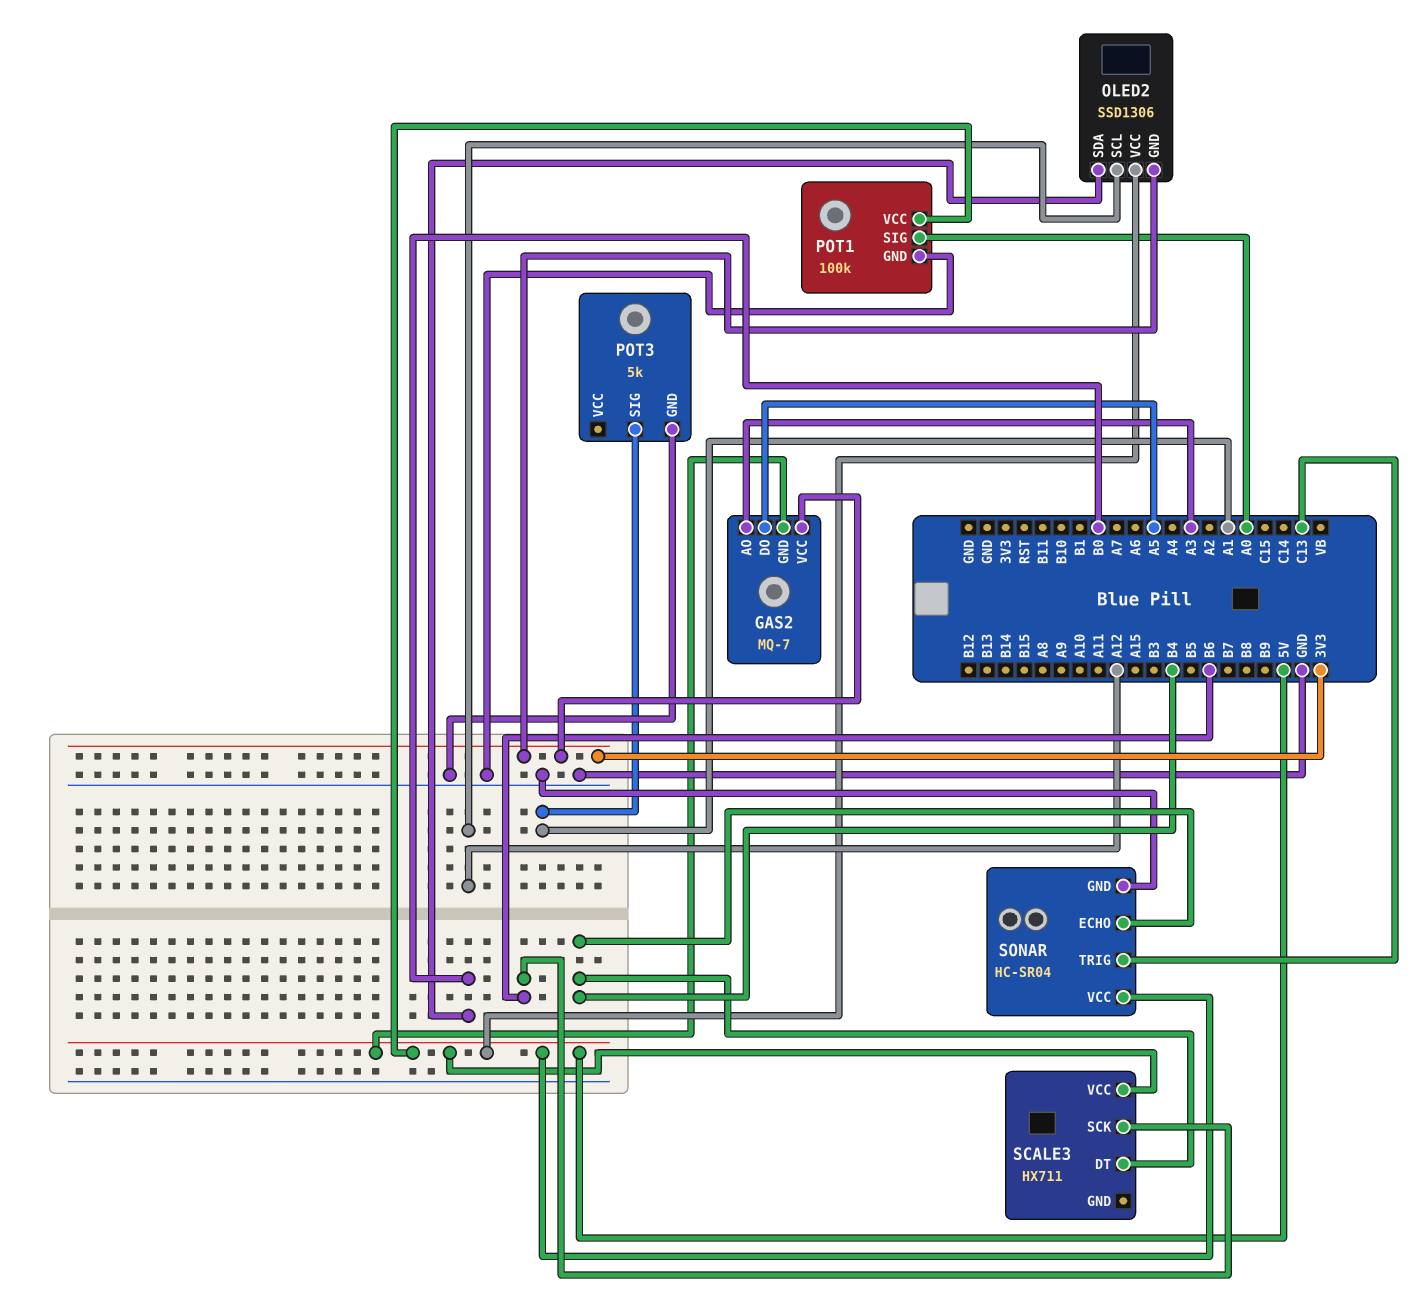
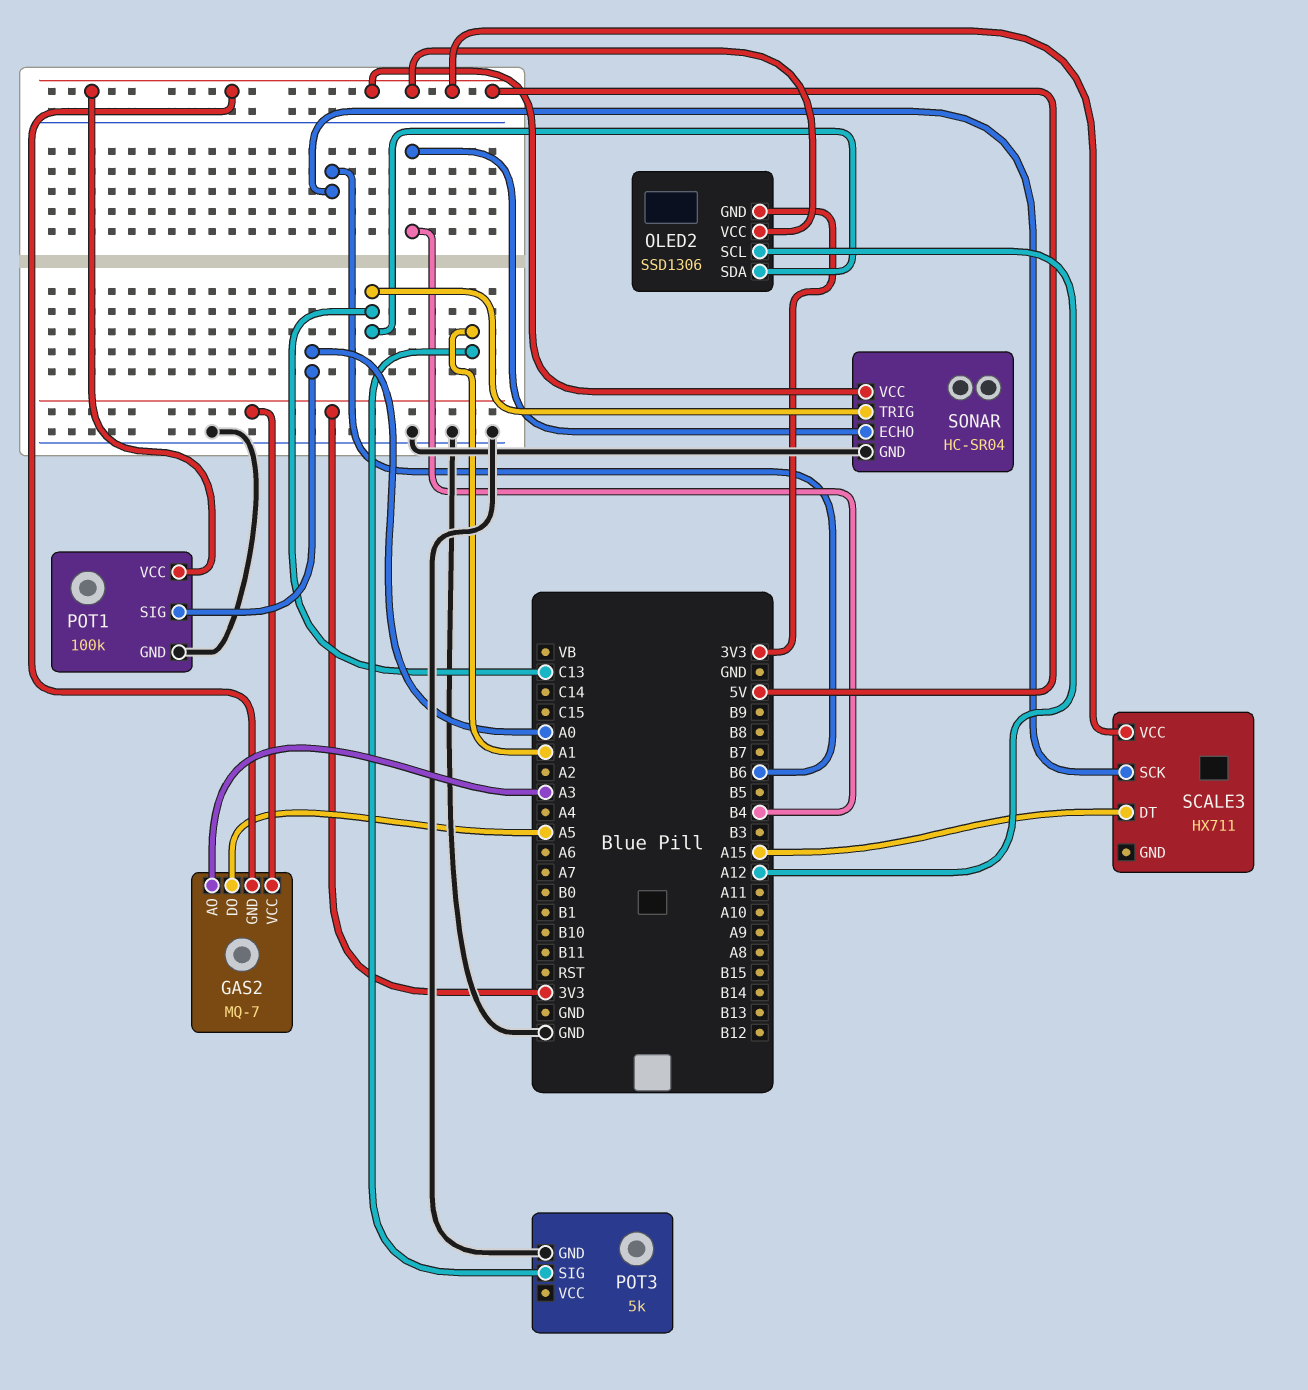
OLED2 pin SDA: B0 -> C13
SCALE3 pin DT: B4 -> A15

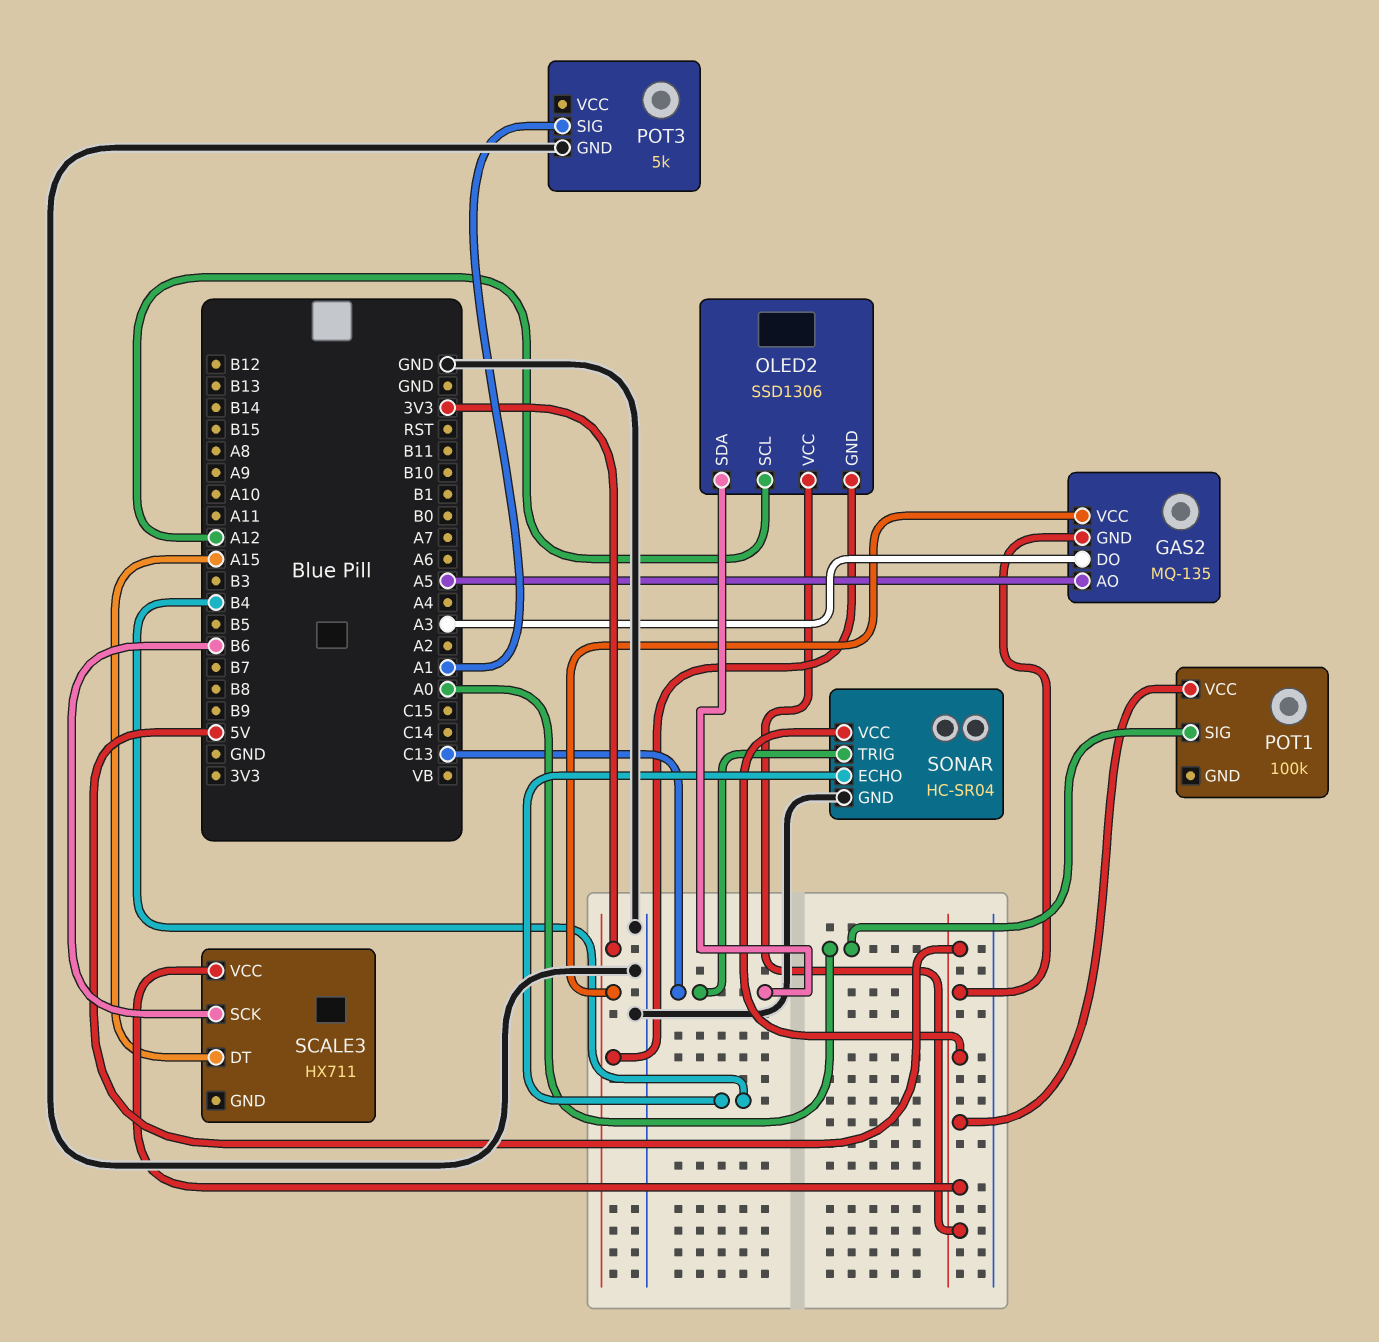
GAS2: MQ-7 -> MQ-135
GAS2 pin AO: A3 -> A5
GAS2 pin DO: A5 -> A3
POT1 pin GND: GND -> none

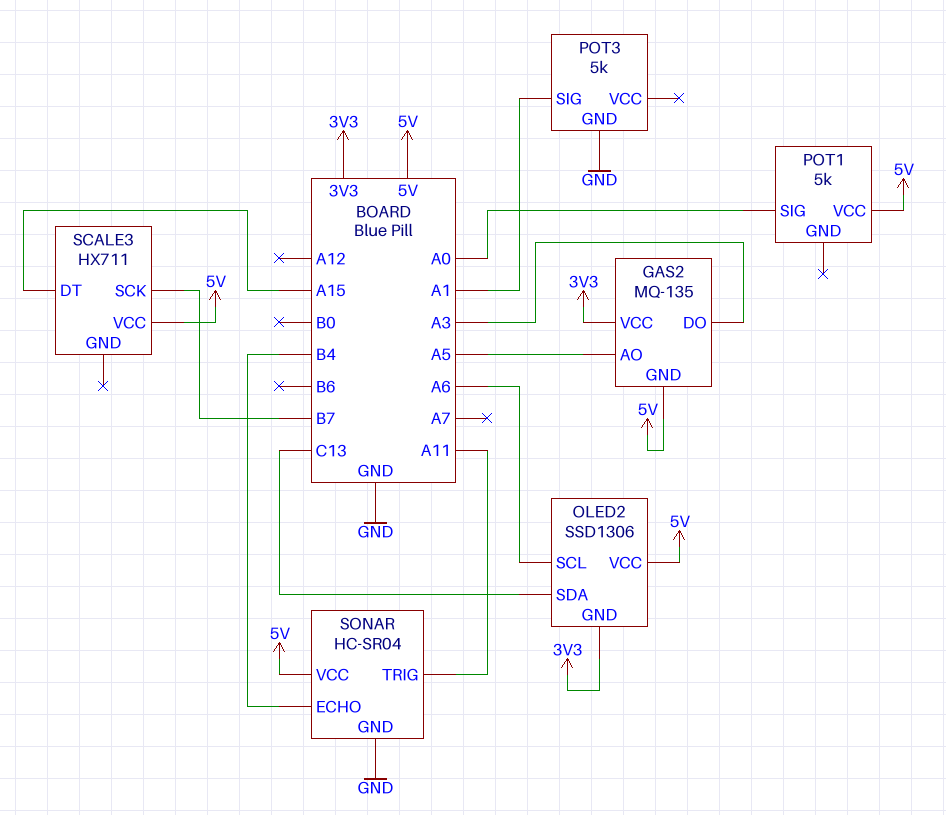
OLED2 pin SCL: A12 -> A6
POT1: 100k -> 5k
SCALE3 pin SCK: B6 -> B7
SONAR pin TRIG: C13 -> A11

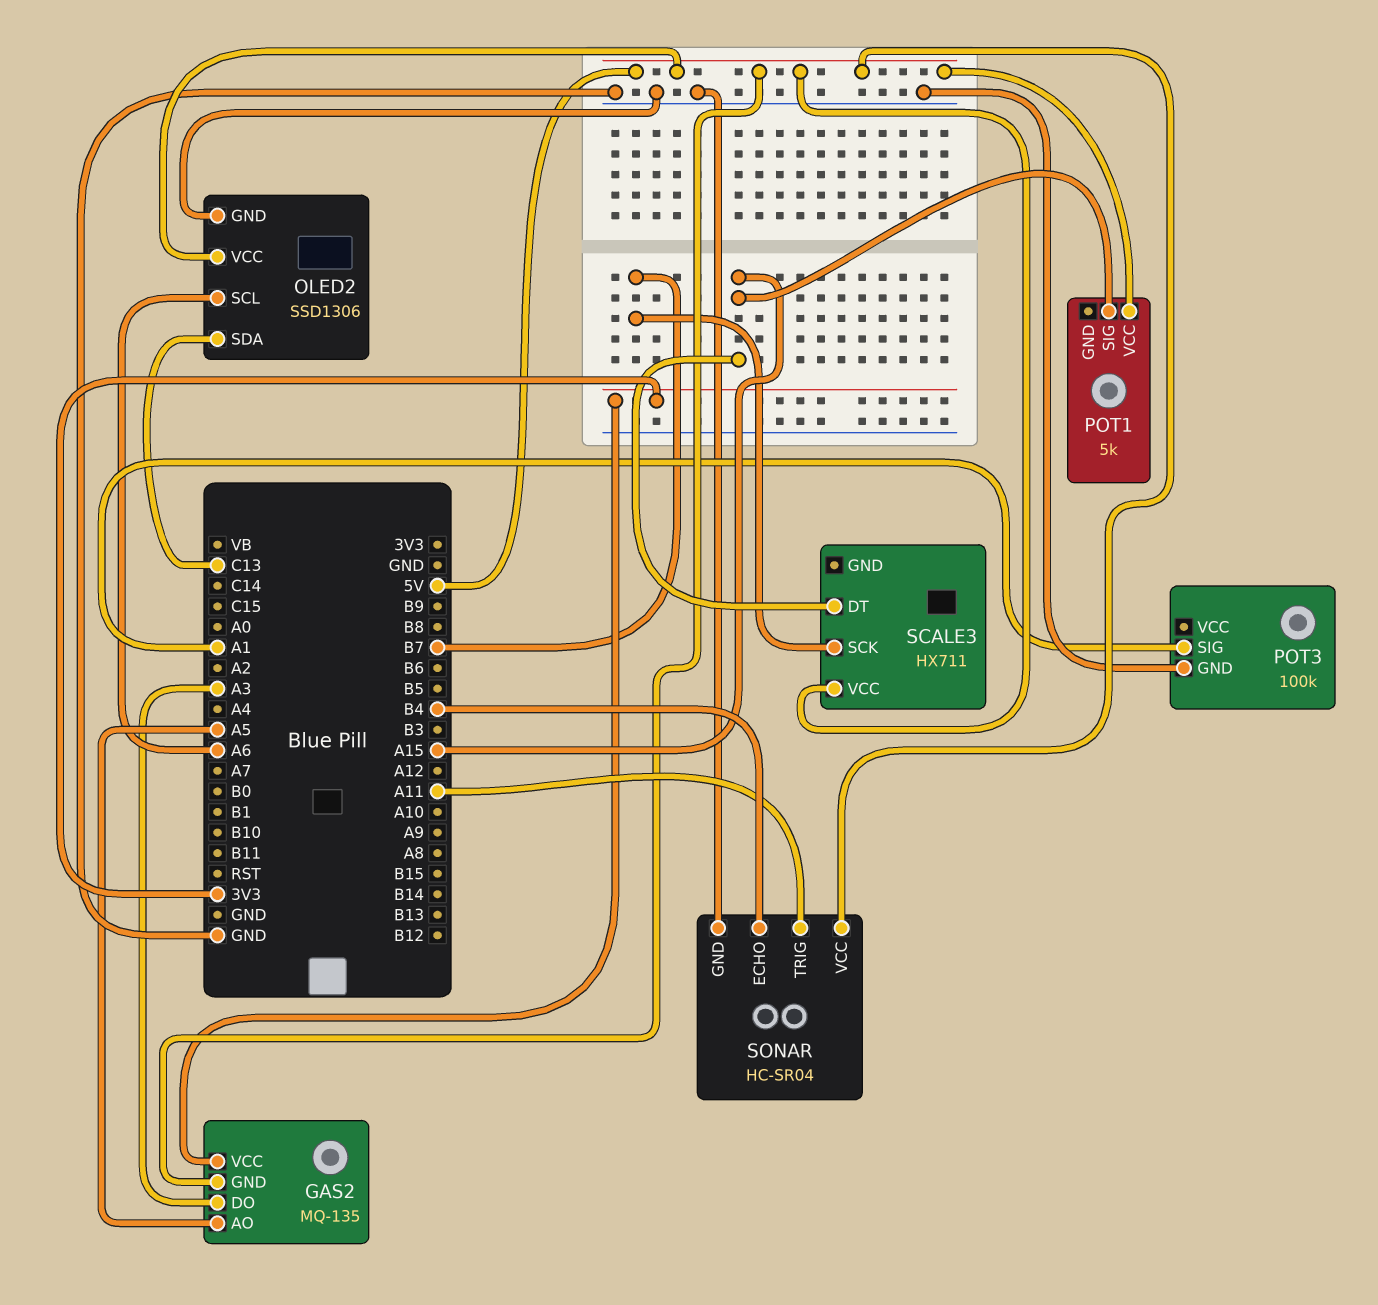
OLED2 pin GND: 3V3 -> GND
POT1 pin SIG: A0 -> A15
POT3: 5k -> 100k

